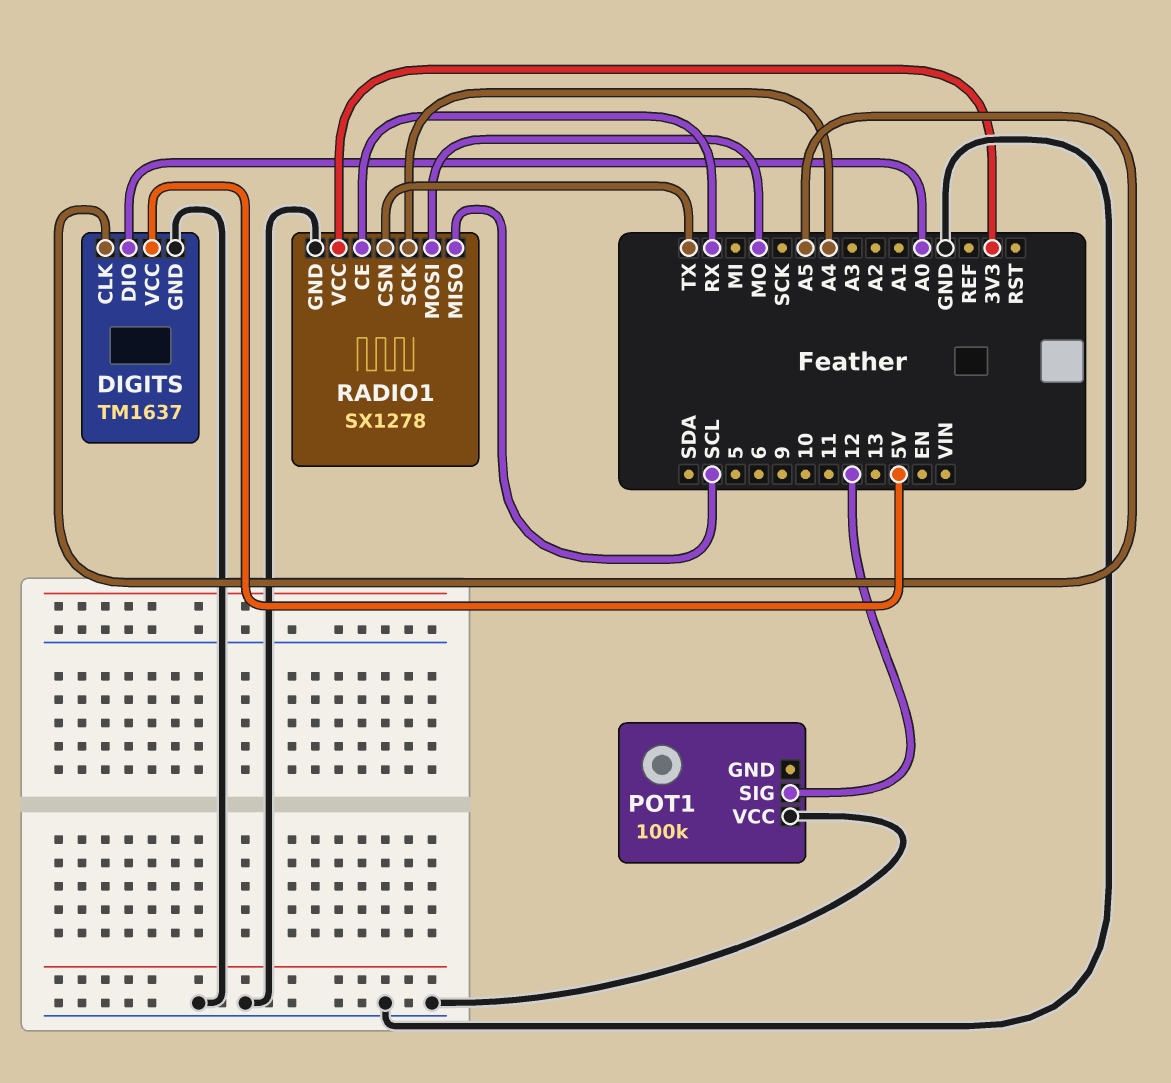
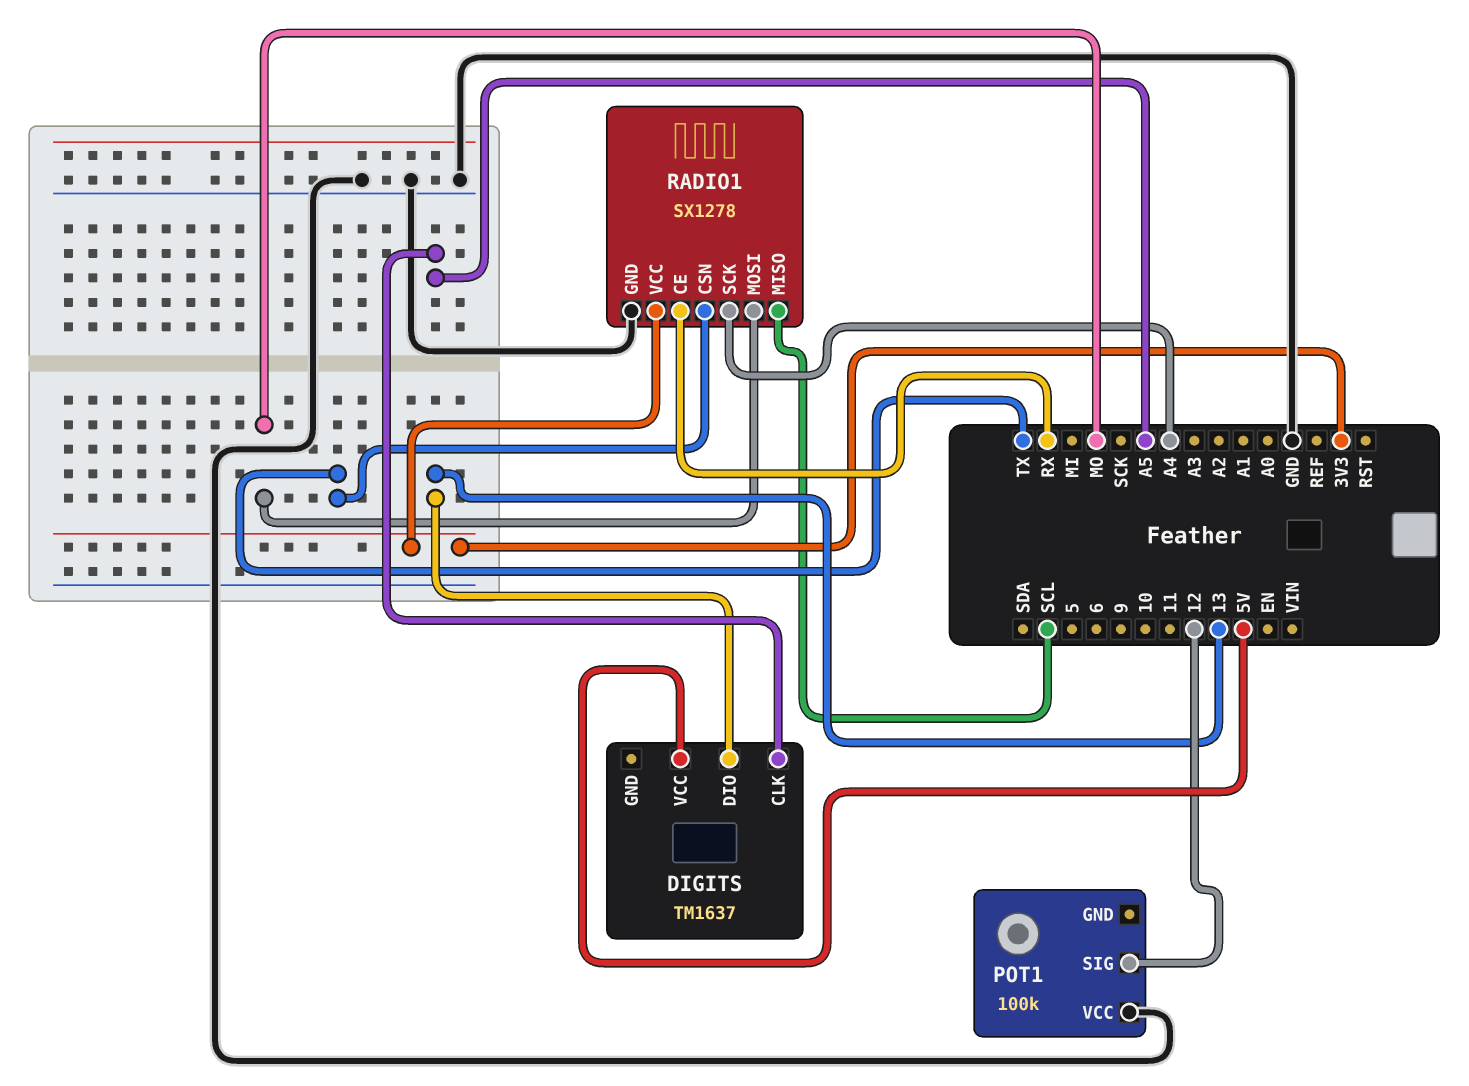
DIGITS pin DIO: A0 -> 13
DIGITS pin GND: GND -> none

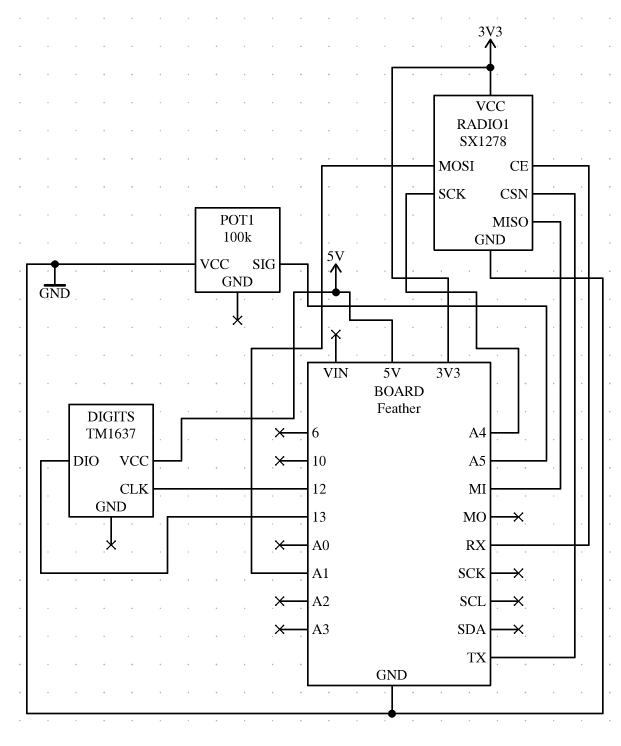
DIGITS pin CLK: A5 -> 12
POT1 pin SIG: 12 -> A5
RADIO1 pin MISO: SCL -> MI
RADIO1 pin MOSI: MO -> A1

